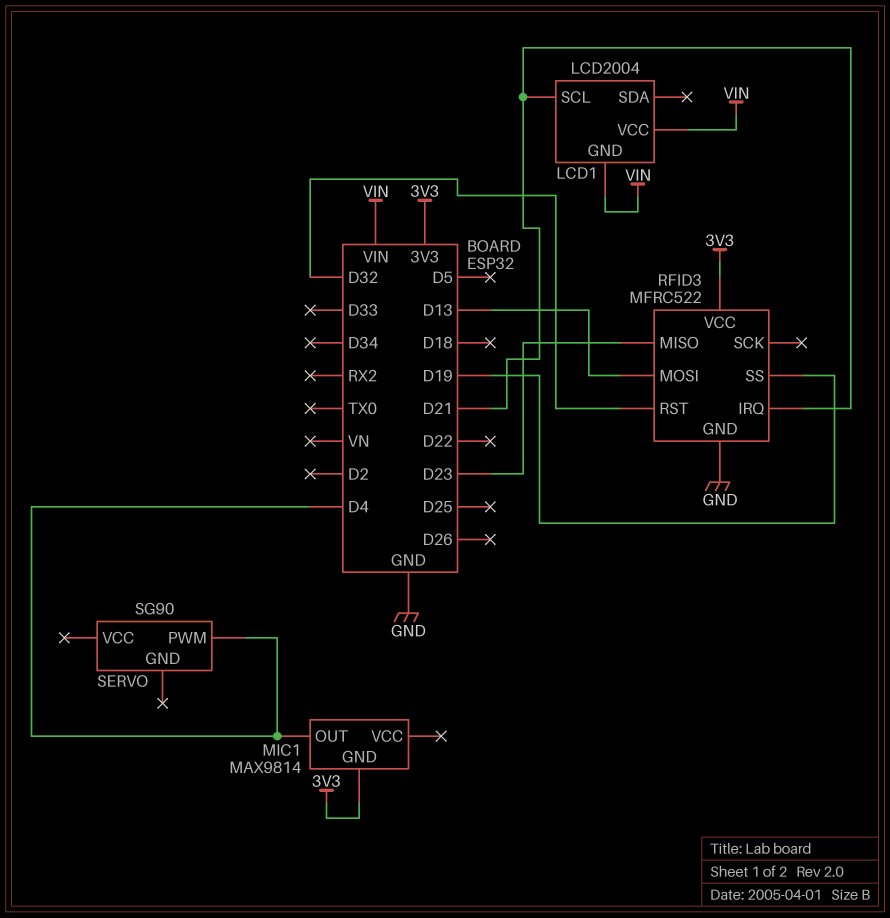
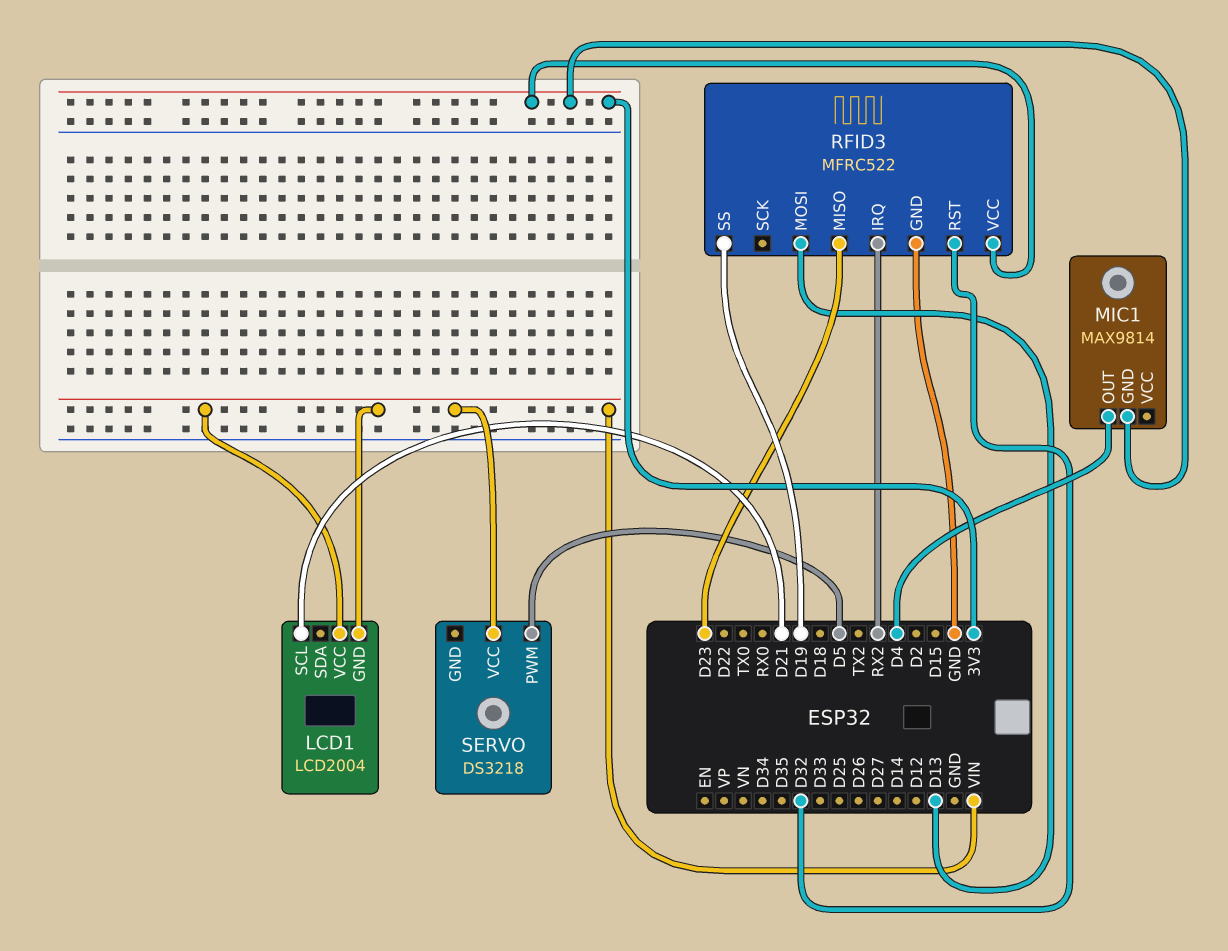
RFID3 pin IRQ: D21 -> RX2
SERVO: SG90 -> DS3218
SERVO pin PWM: D4 -> D5
SERVO pin VCC: none -> VIN

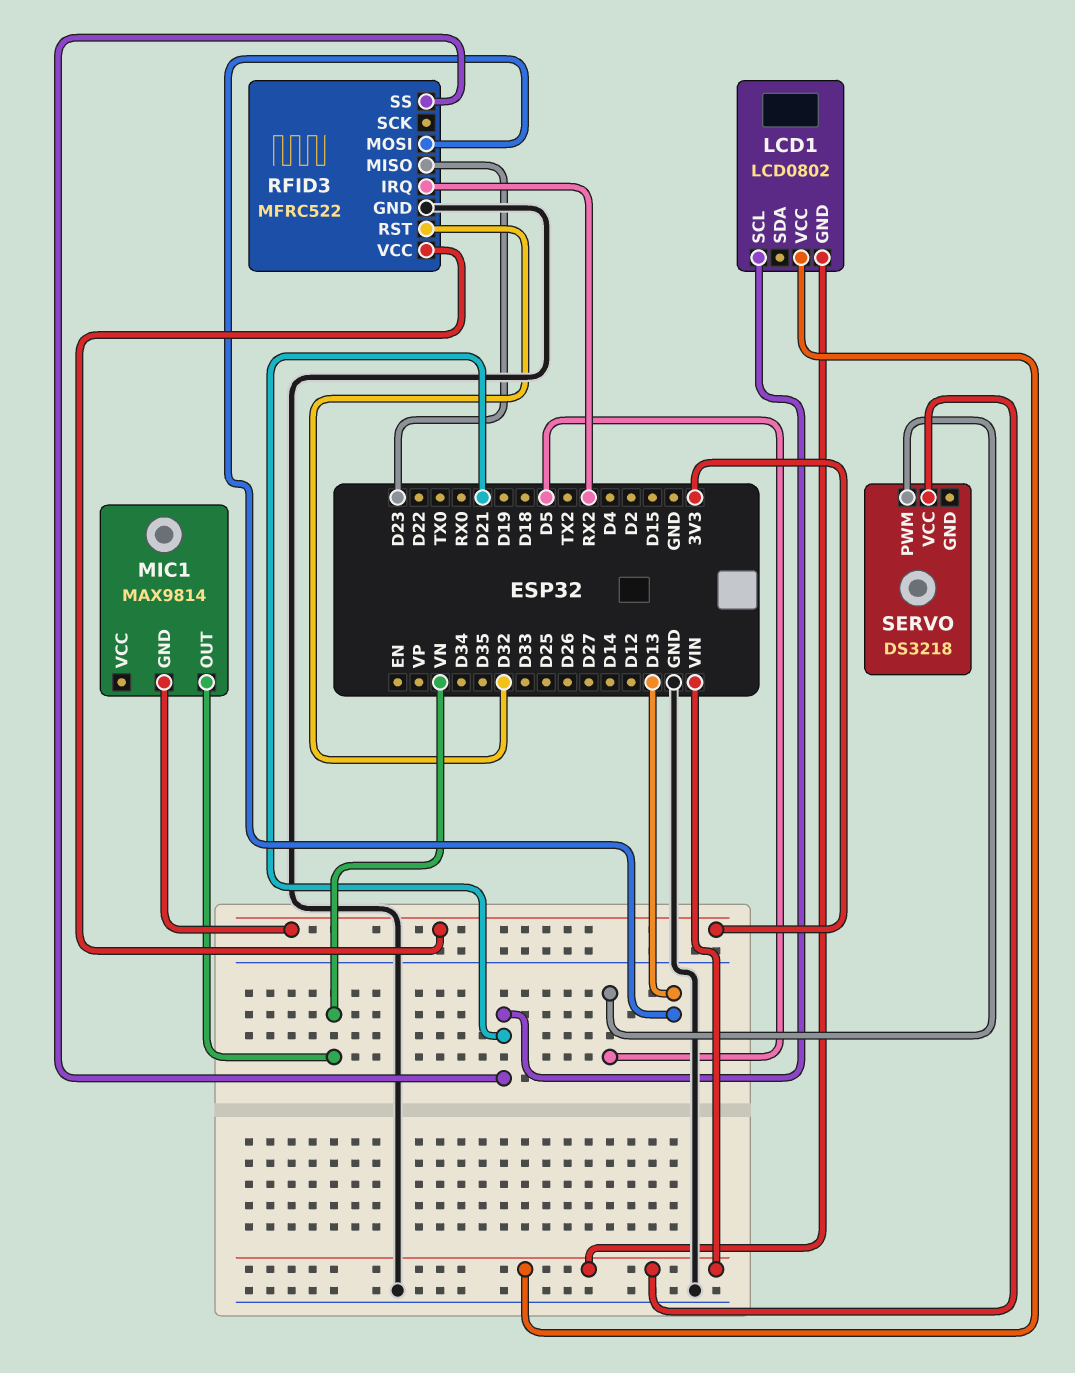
LCD1: LCD2004 -> LCD0802
MIC1 pin OUT: D4 -> VN
RFID3 pin SS: D19 -> D21

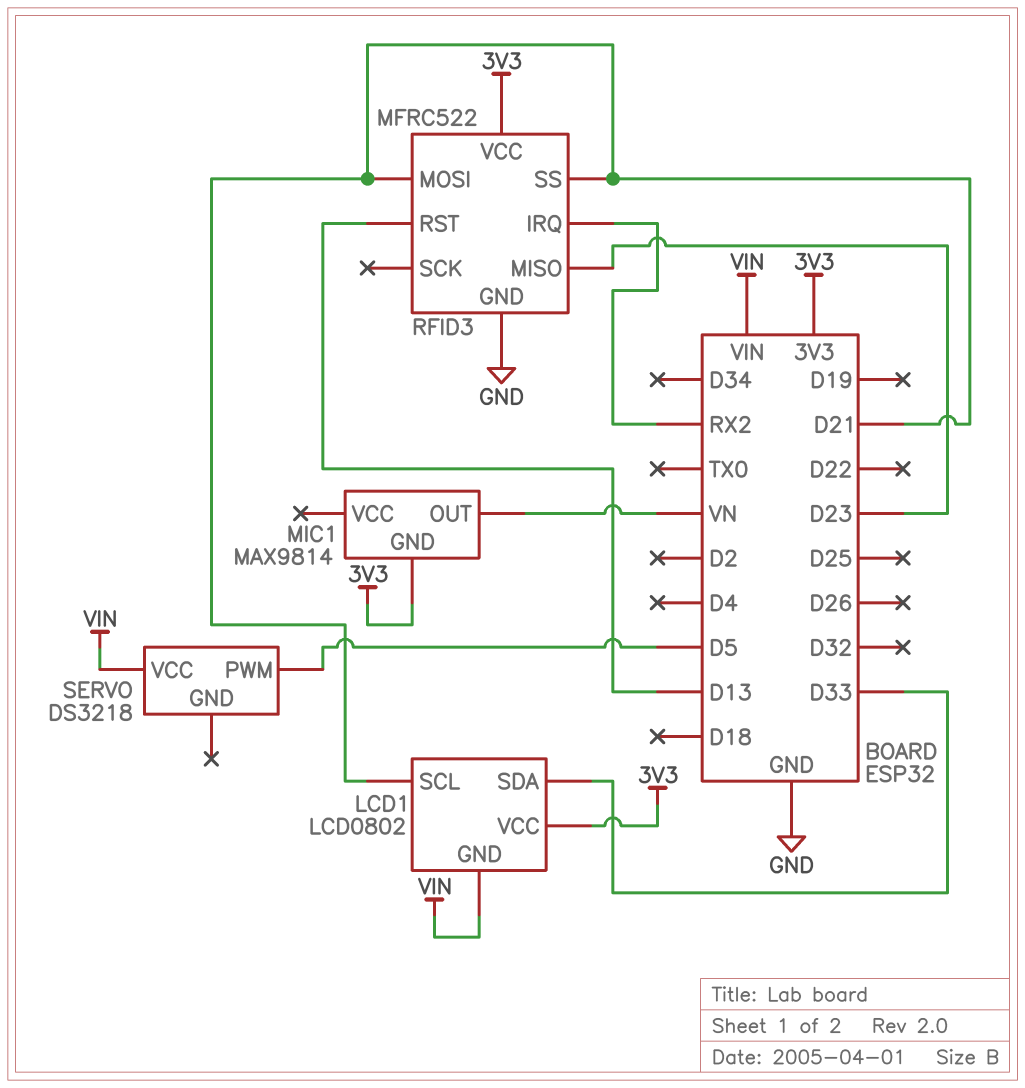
LCD1 pin SDA: none -> D33
LCD1 pin VCC: VIN -> 3V3
RFID3 pin MOSI: D13 -> D21
RFID3 pin RST: D32 -> D13

